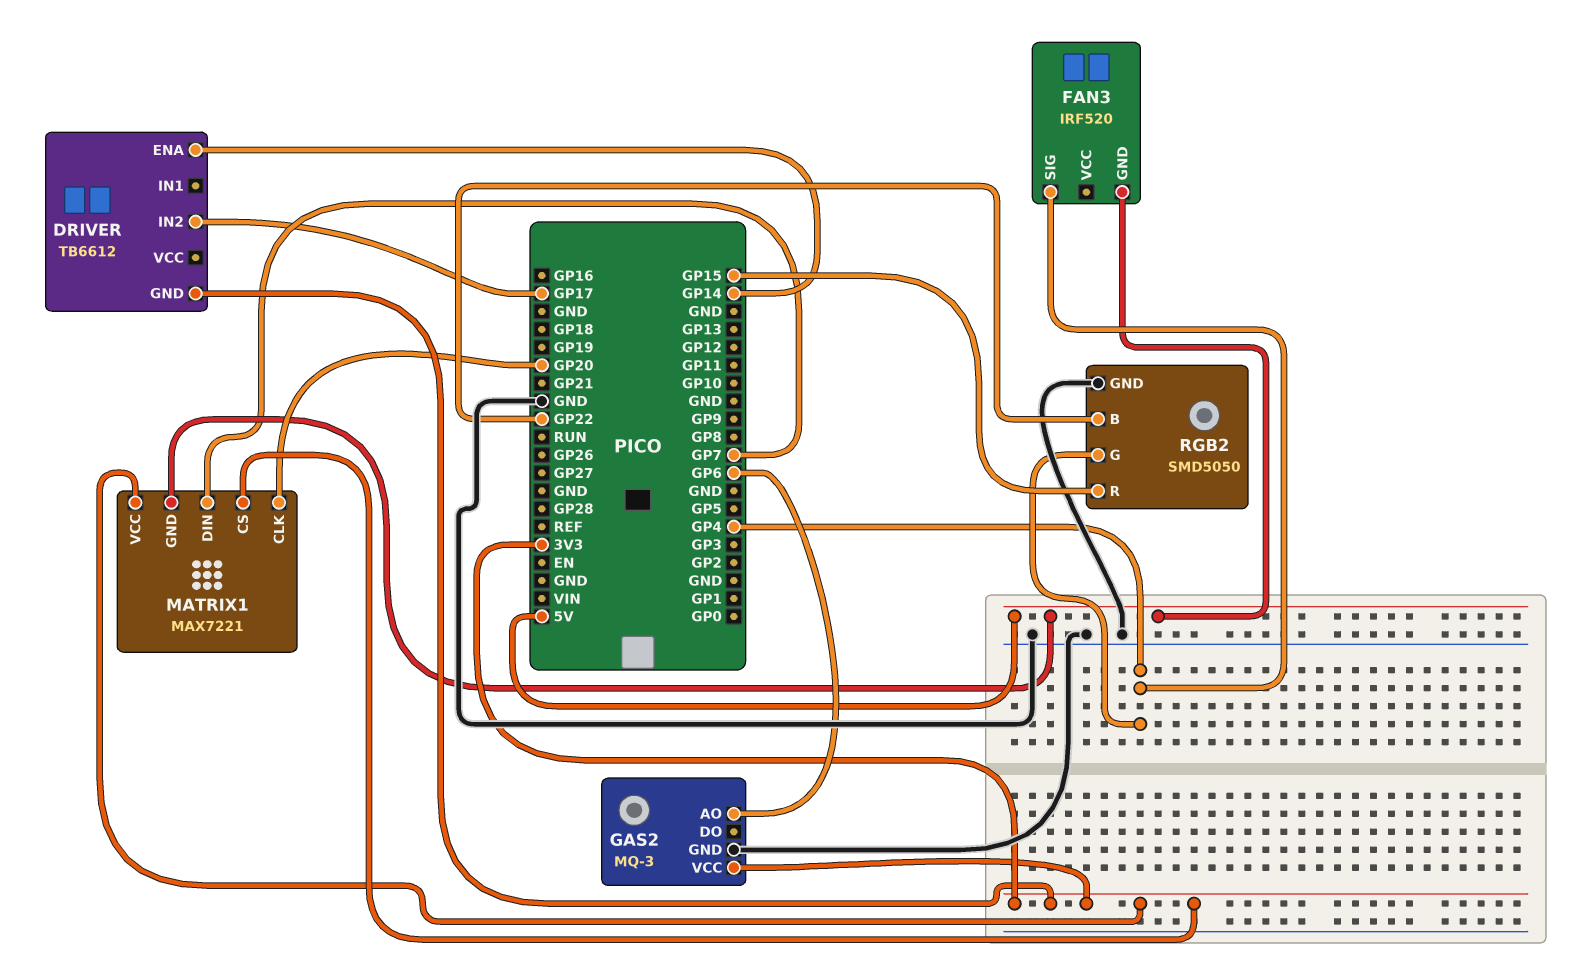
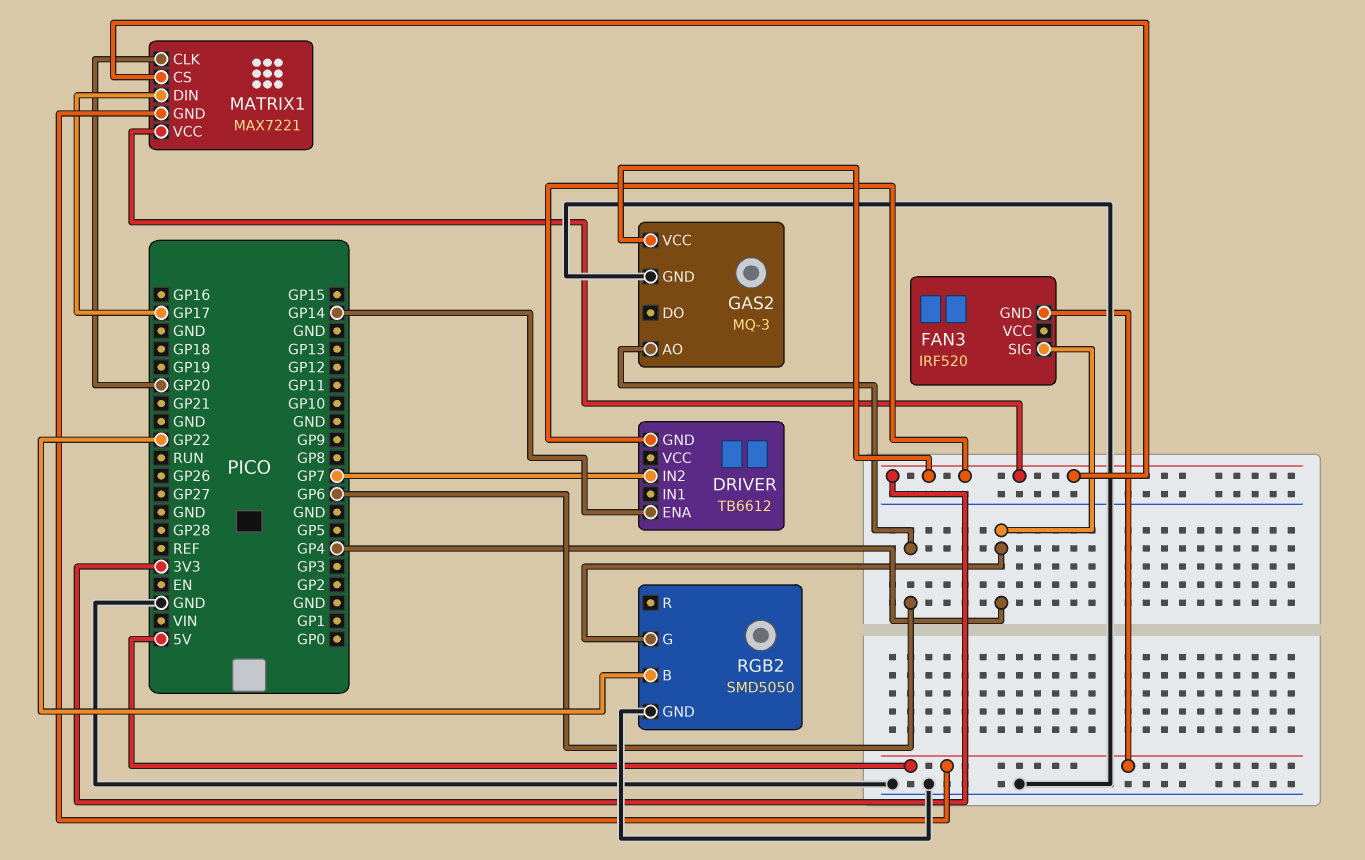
DRIVER pin IN2: GP17 -> GP7
MATRIX1 pin DIN: GP7 -> GP17
RGB2 pin R: GP15 -> none

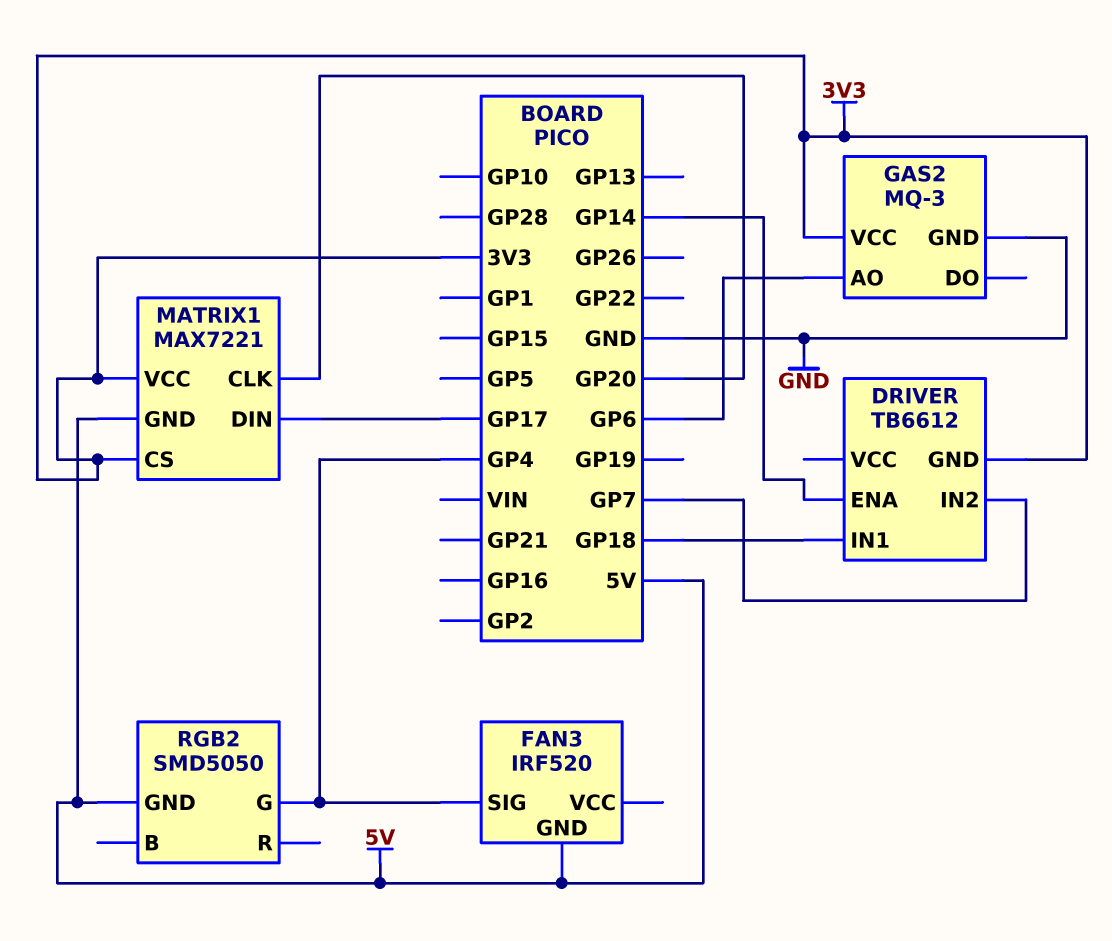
DRIVER pin IN1: none -> GP18
RGB2 pin B: GP22 -> none
RGB2 pin GND: GND -> 5V

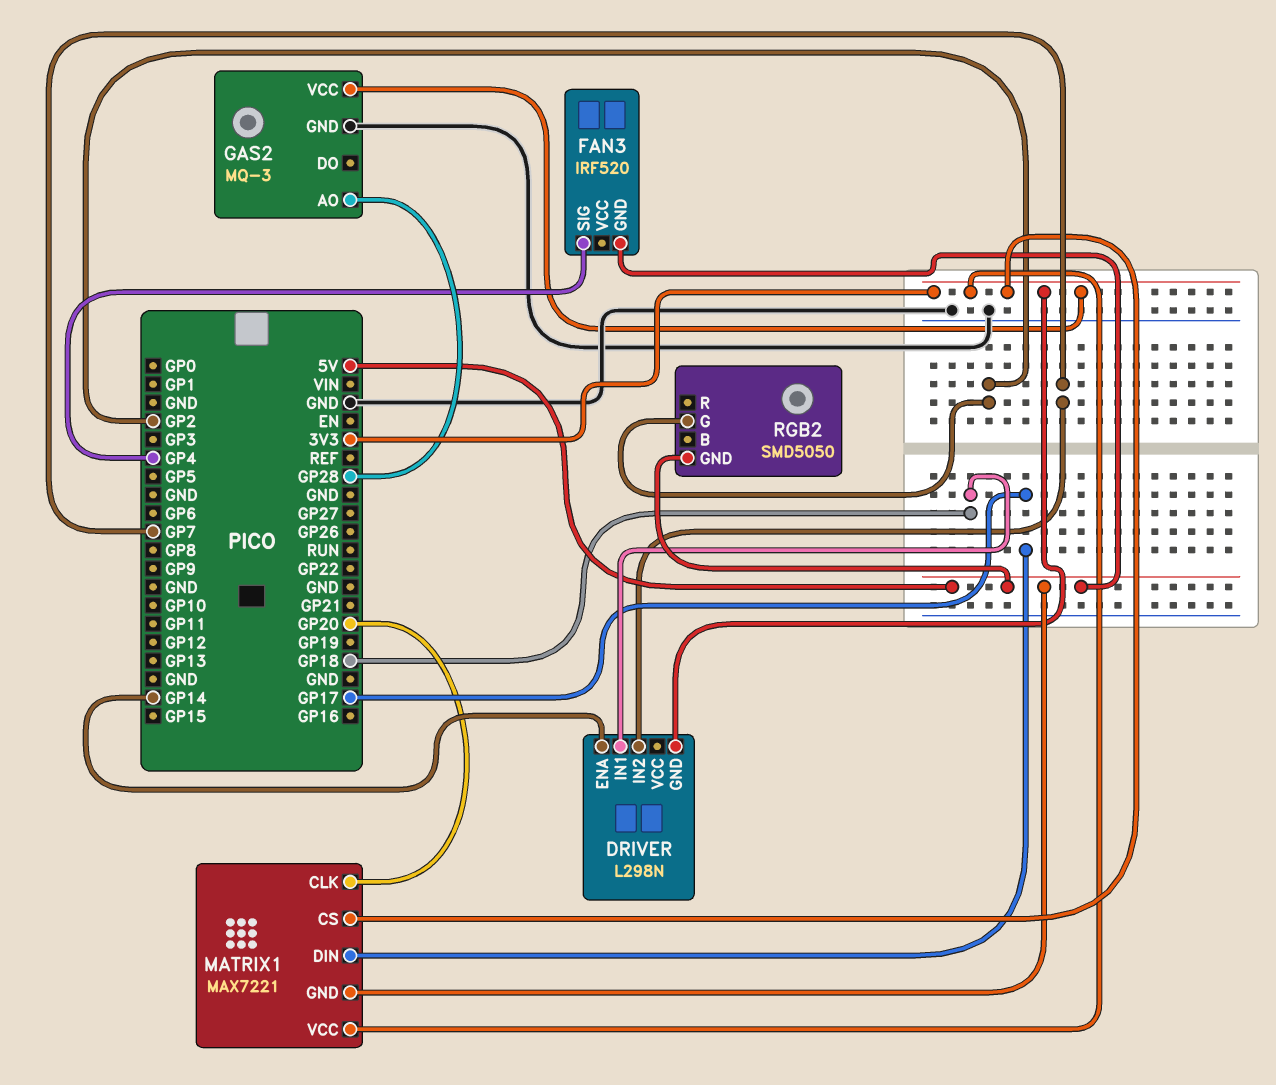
DRIVER: TB6612 -> L298N
GAS2 pin AO: GP6 -> GP28
RGB2 pin G: GP4 -> GP2

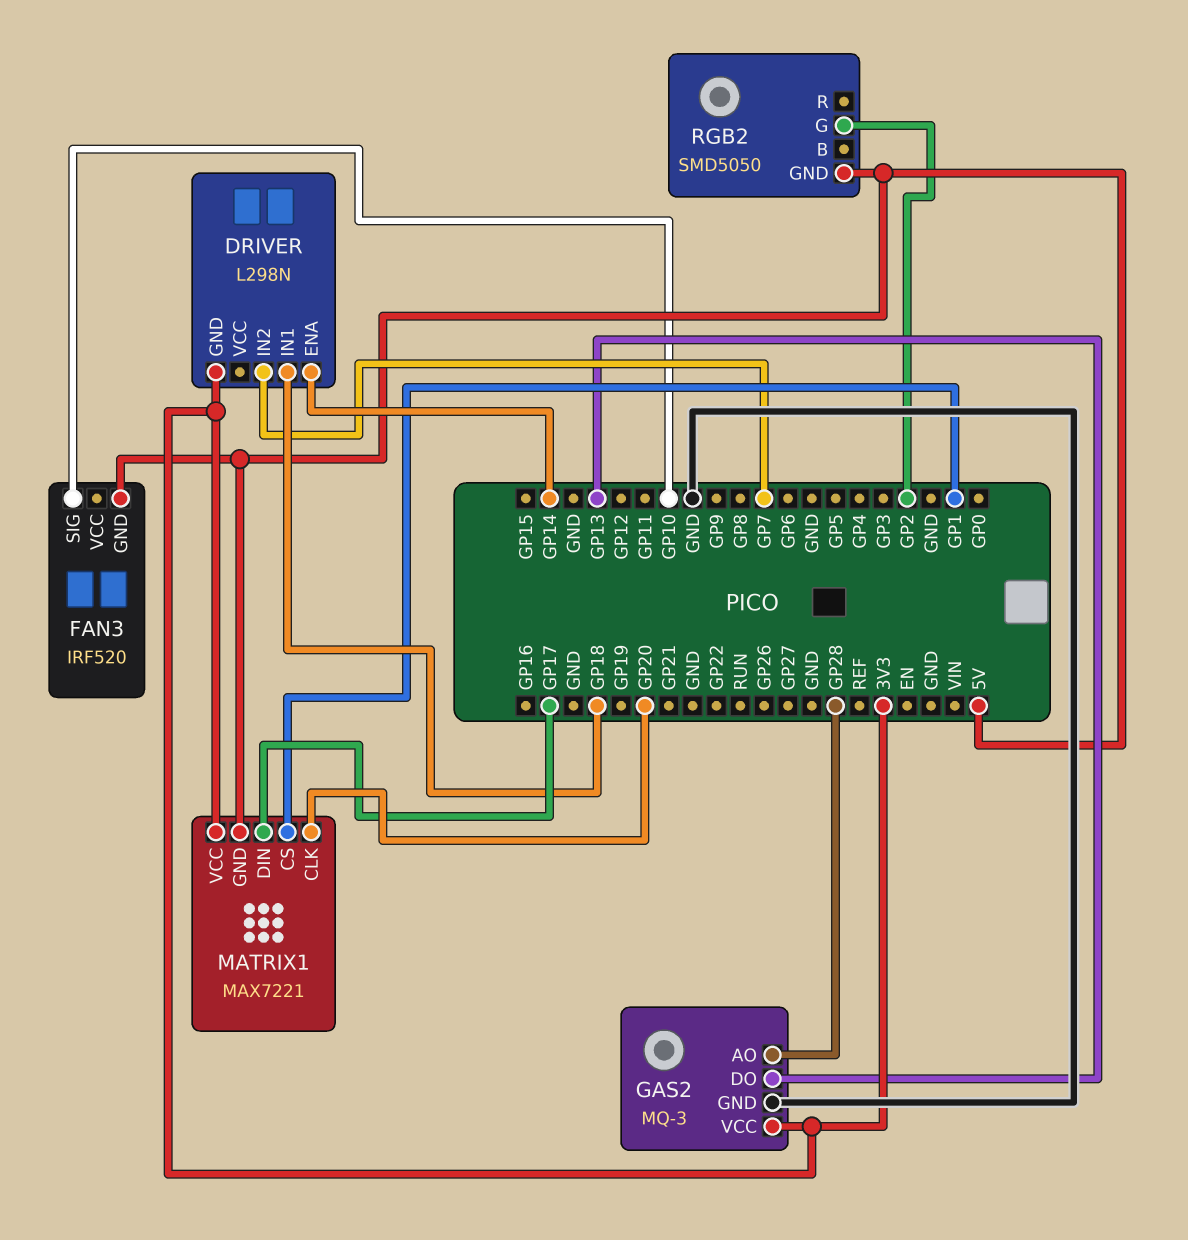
FAN3 pin SIG: GP4 -> GP10
GAS2 pin DO: none -> GP13
MATRIX1 pin CS: 3V3 -> GP1

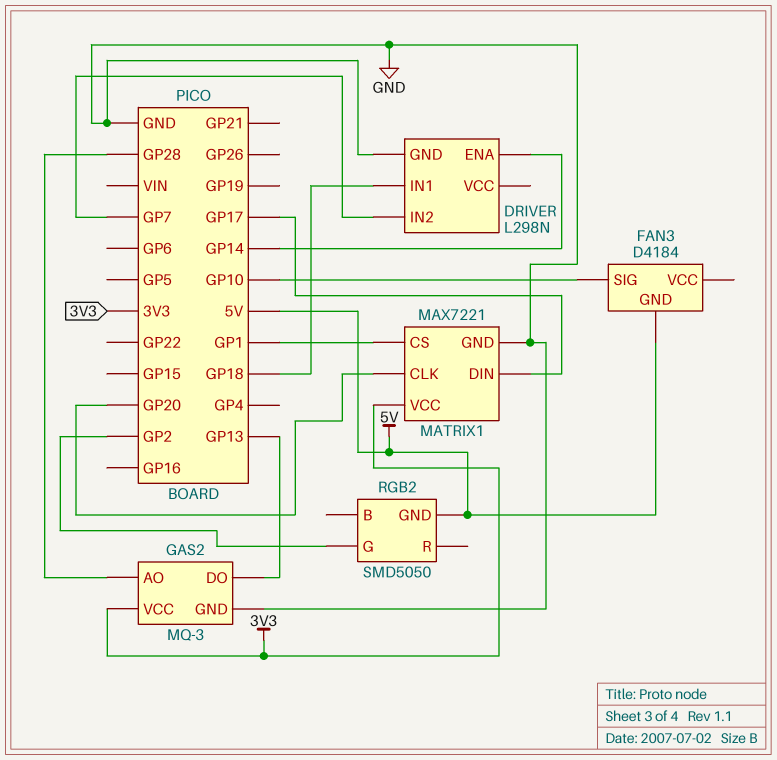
DRIVER pin GND: 3V3 -> GND
FAN3: IRF520 -> D4184
MATRIX1 pin GND: 5V -> GND

